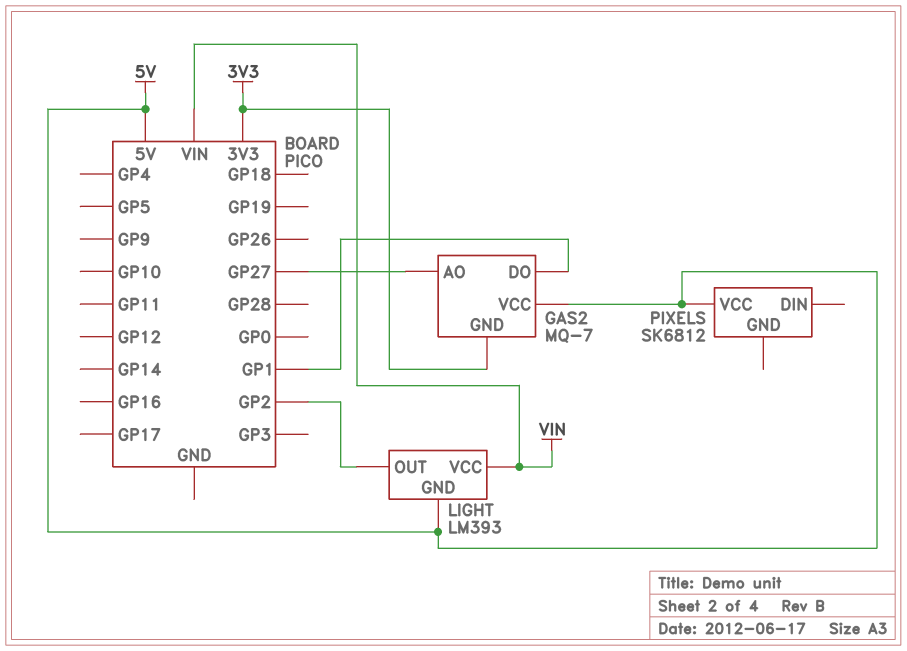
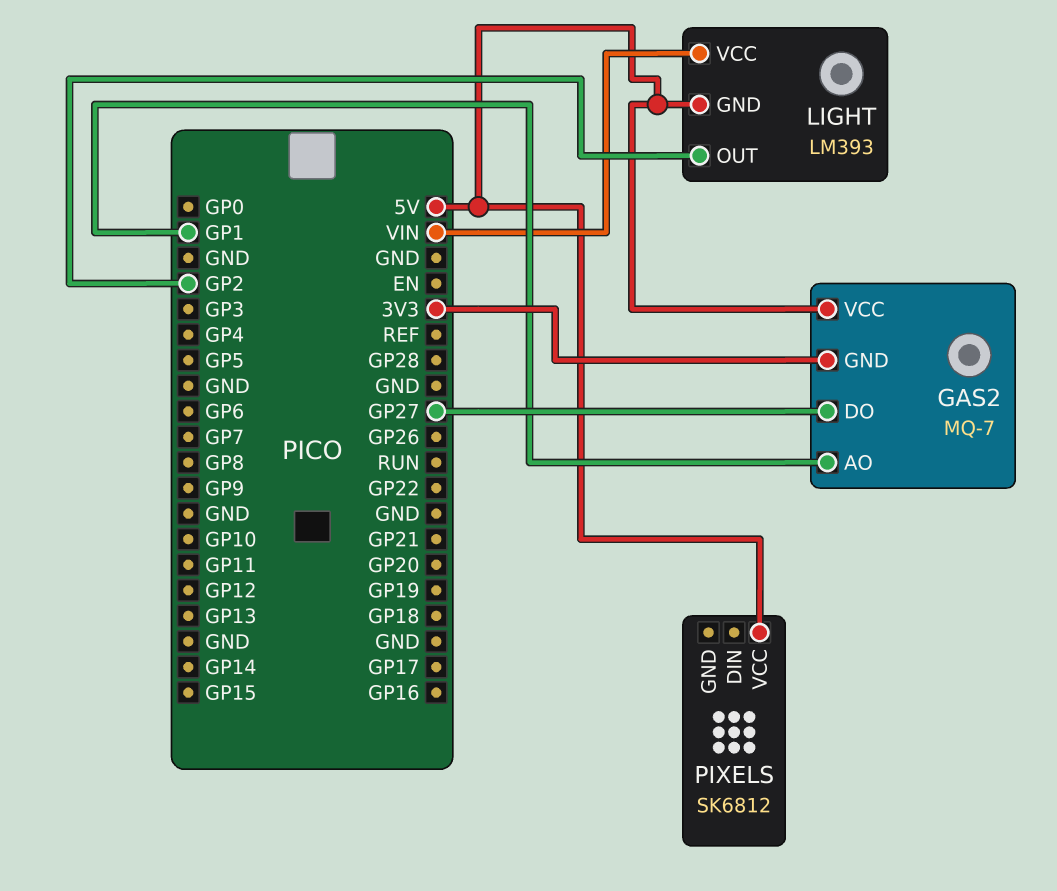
GAS2 pin AO: GP27 -> GP1
GAS2 pin DO: GP1 -> GP27

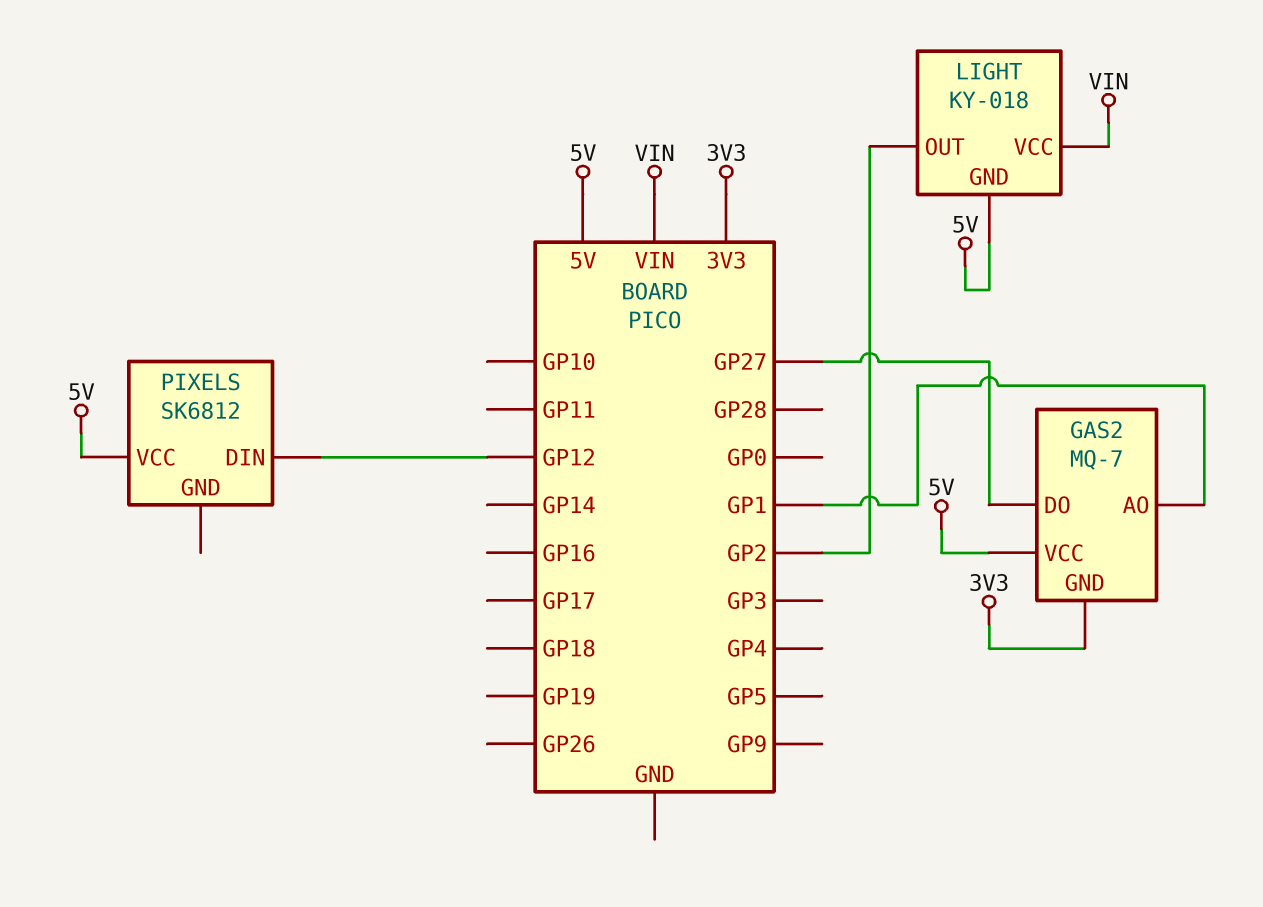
LIGHT: LM393 -> KY-018
PIXELS pin DIN: none -> GP12

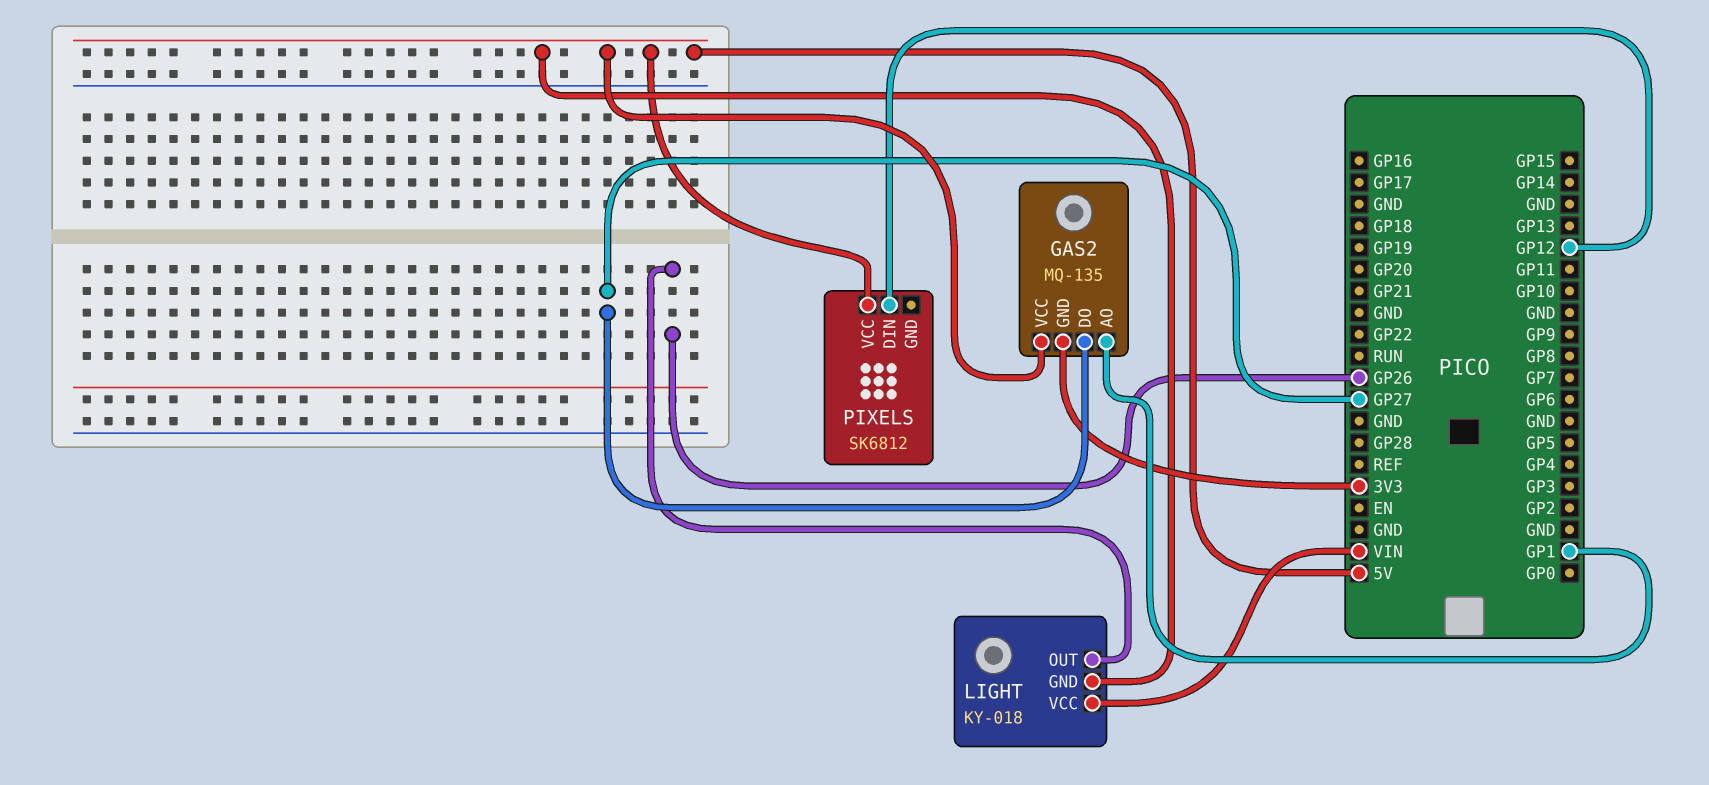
GAS2: MQ-7 -> MQ-135
LIGHT pin OUT: GP2 -> GP26

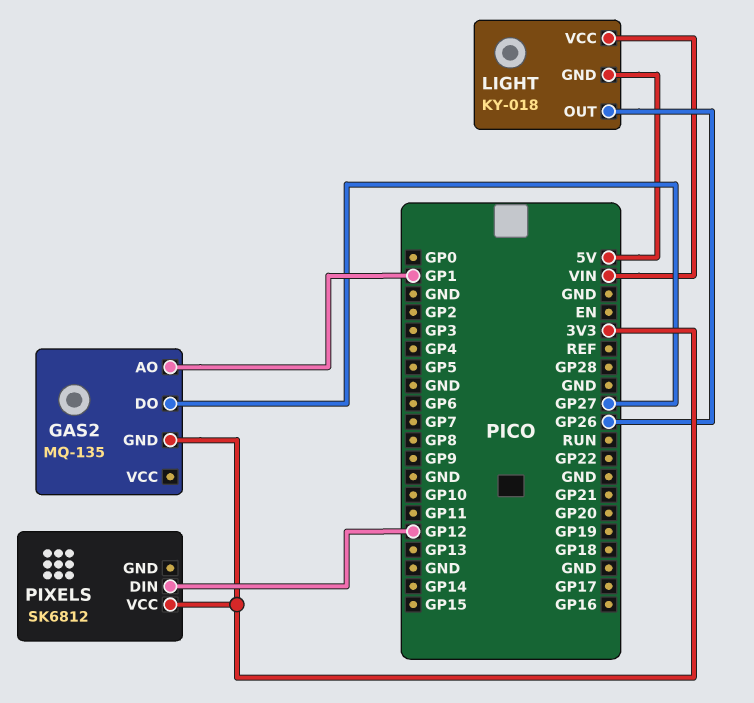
GAS2 pin VCC: 5V -> none
PIXELS pin VCC: 5V -> 3V3

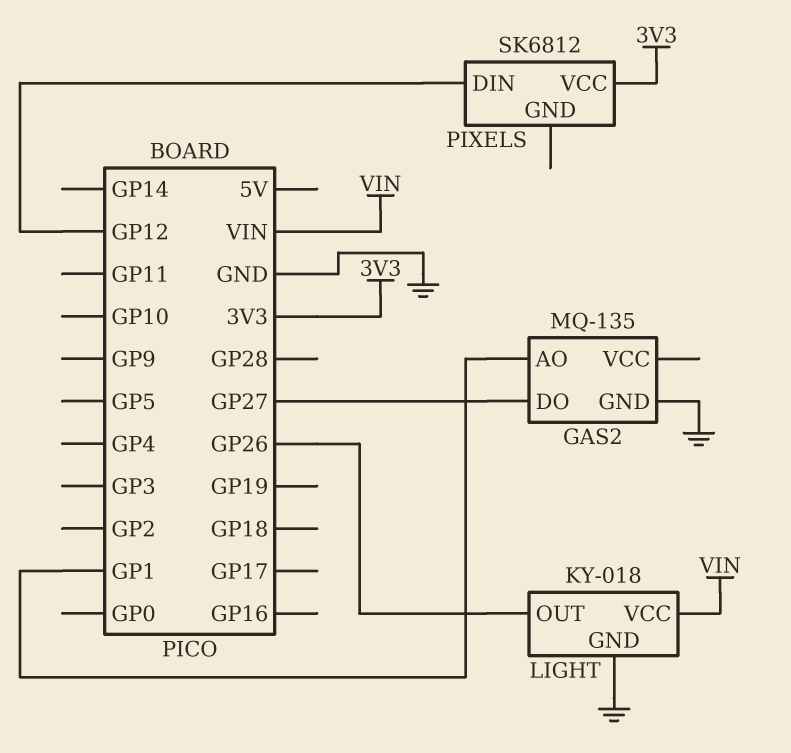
GAS2 pin GND: 3V3 -> GND
LIGHT pin GND: 5V -> GND

